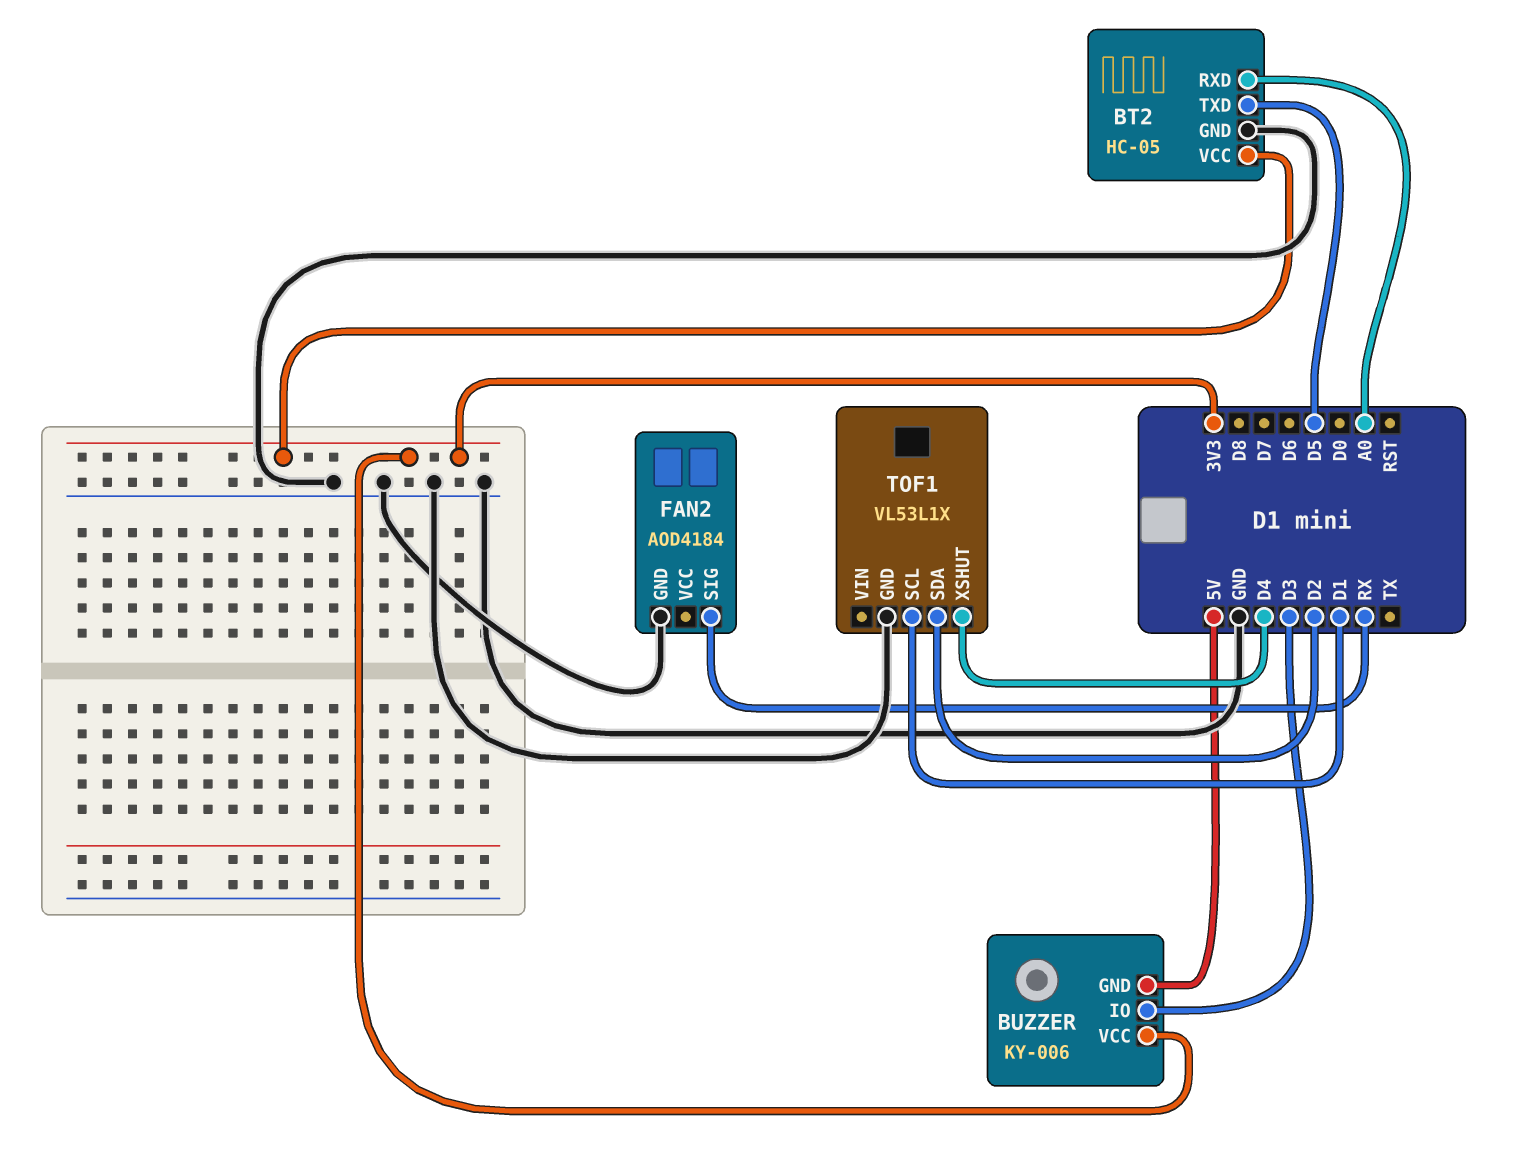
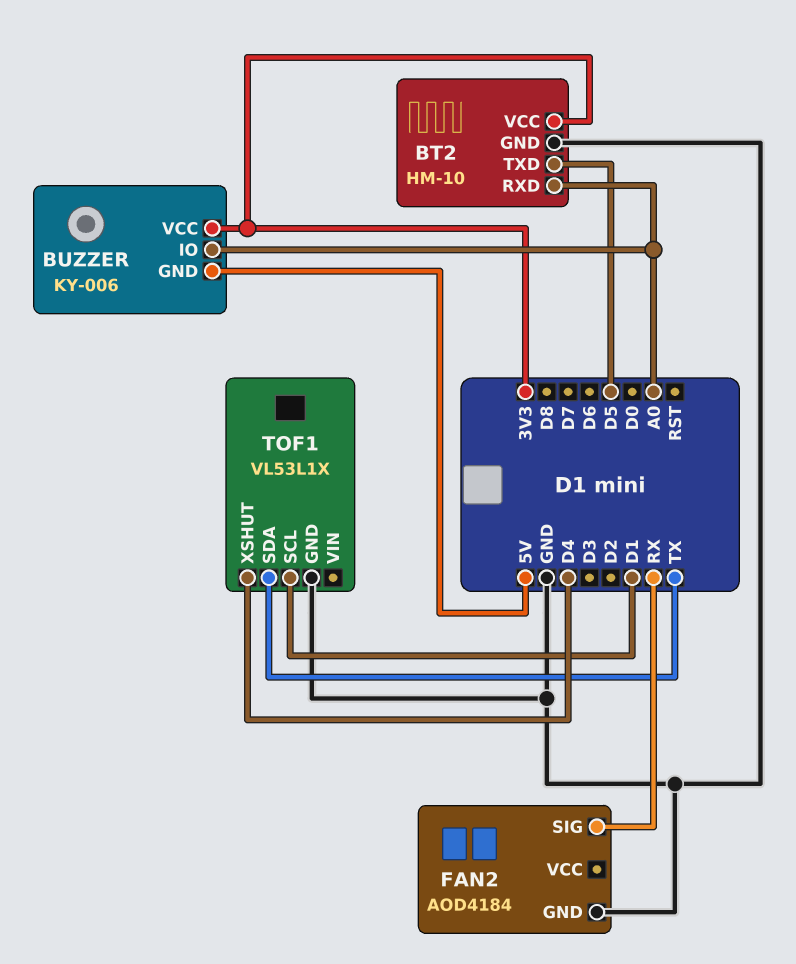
BT2: HC-05 -> HM-10
BUZZER pin IO: D3 -> A0
TOF1 pin SDA: D2 -> TX

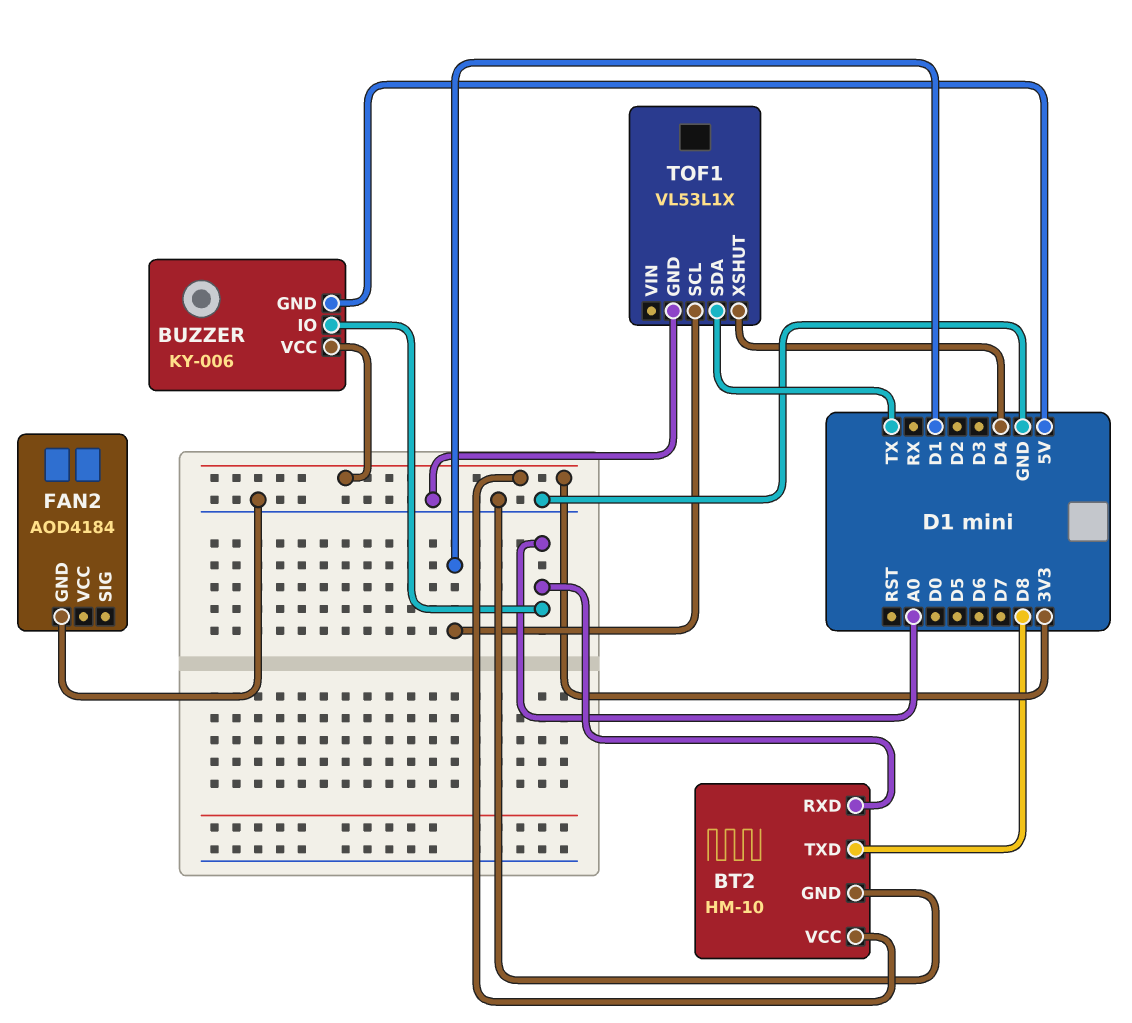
BT2 pin TXD: D5 -> D8
FAN2 pin SIG: RX -> none

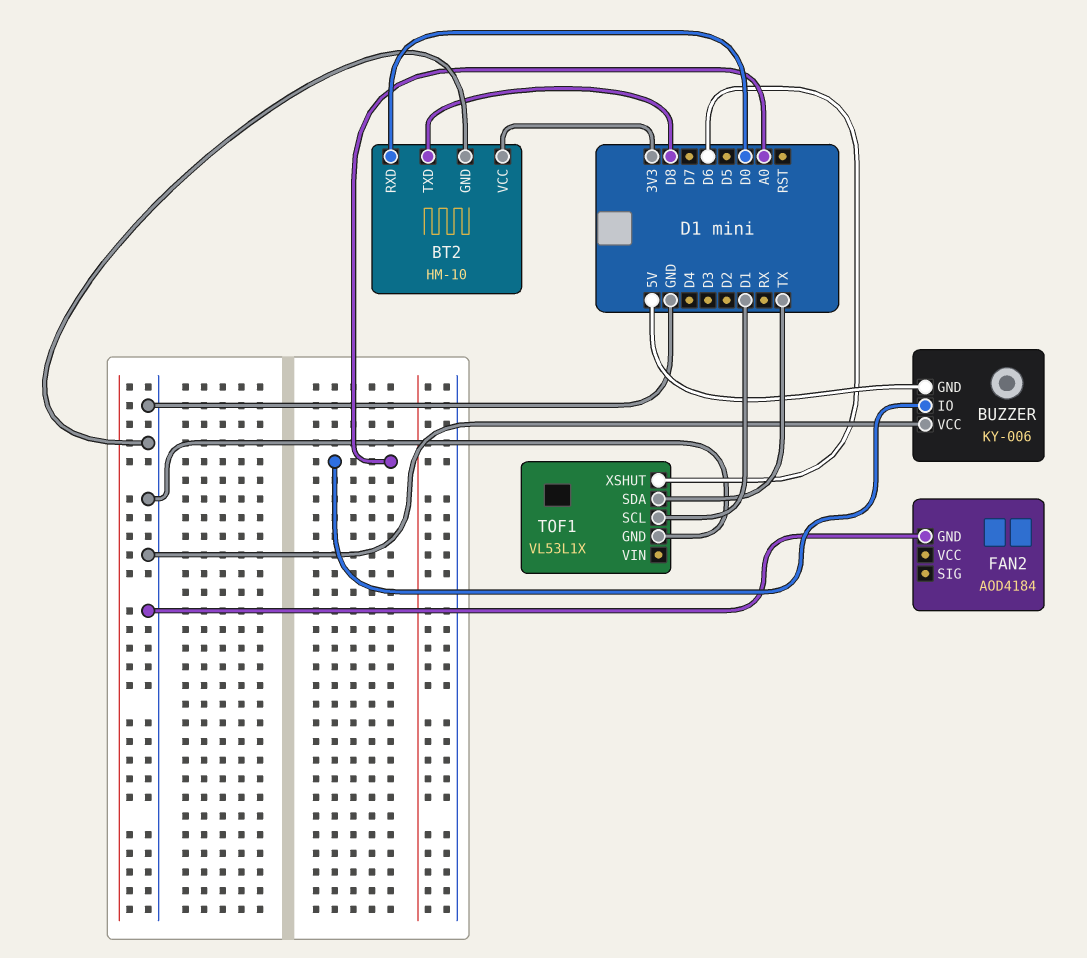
BT2 pin RXD: A0 -> D0
BUZZER pin VCC: 3V3 -> GND
TOF1 pin XSHUT: D4 -> D6

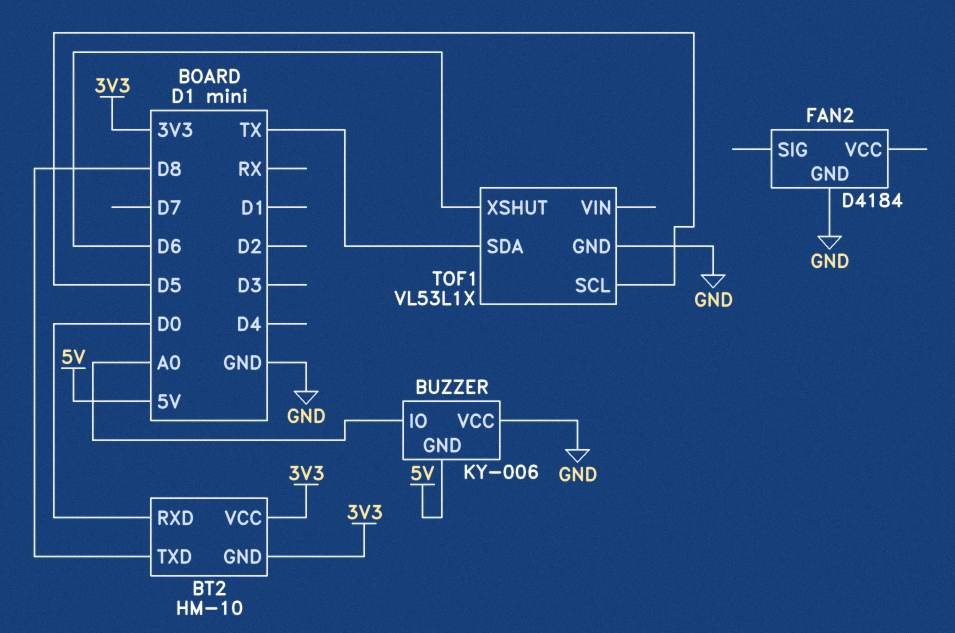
BT2 pin GND: GND -> 3V3
FAN2: AOD4184 -> D4184
TOF1 pin SCL: D1 -> D5

